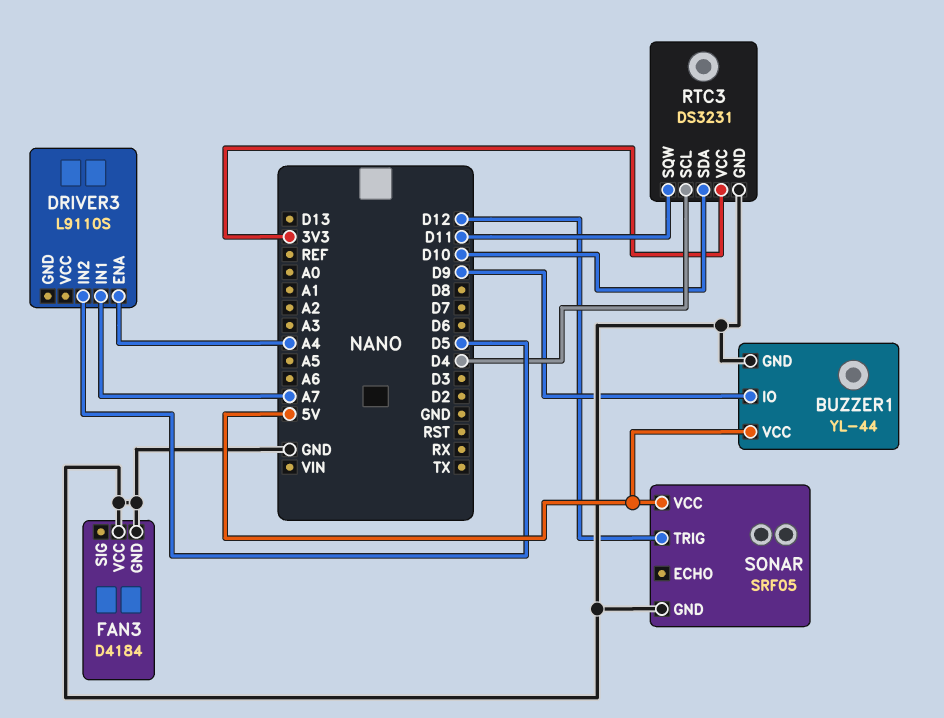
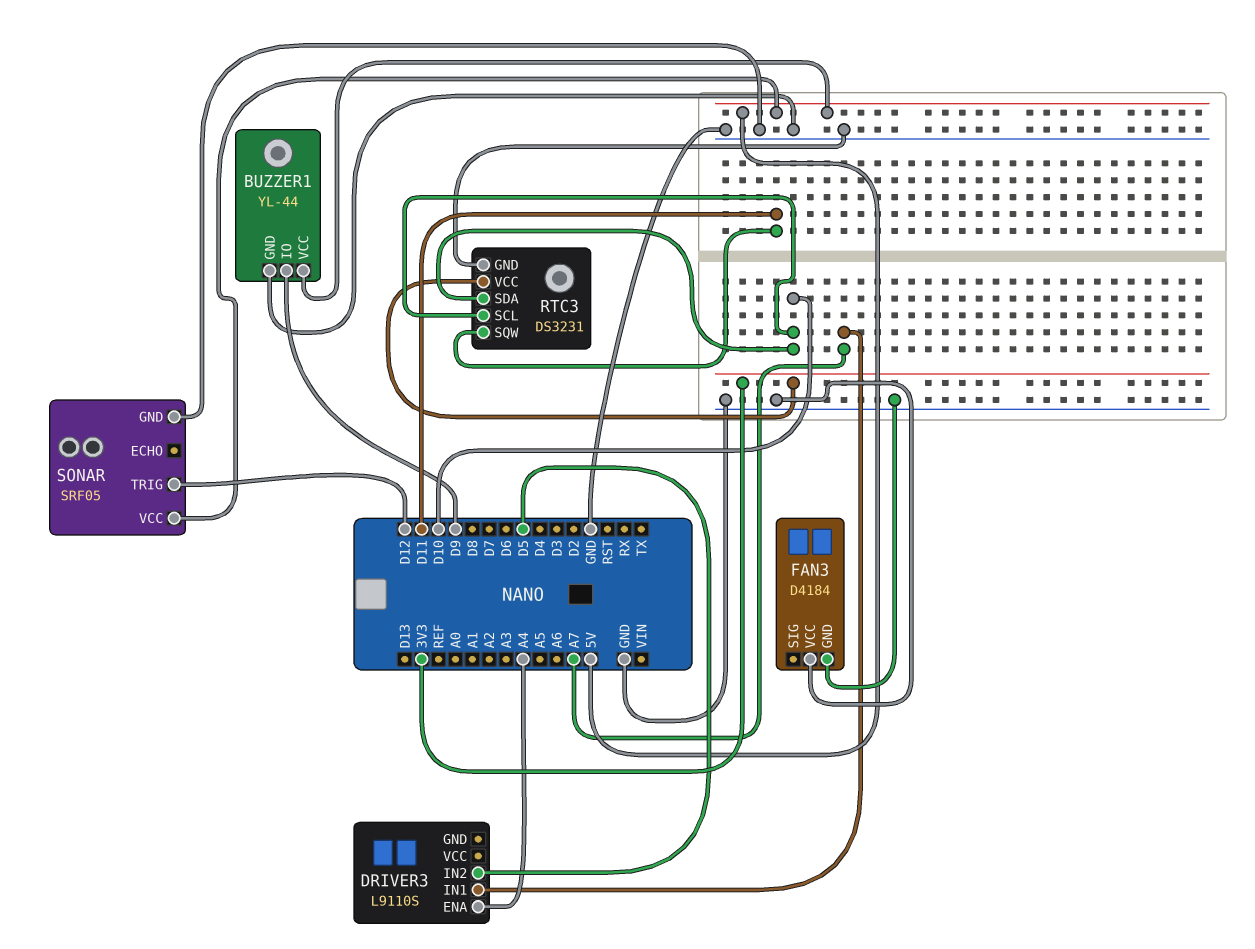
RTC3 pin SCL: D4 -> D10

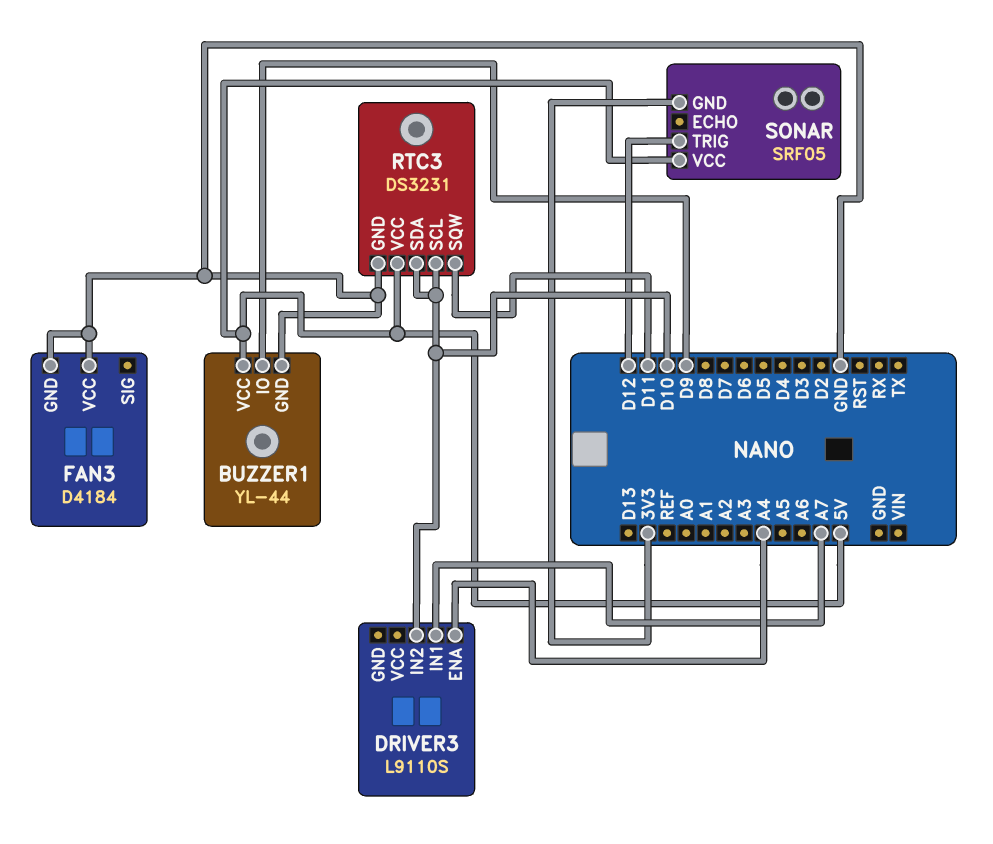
DRIVER3 pin IN2: D5 -> D10
RTC3 pin VCC: 3V3 -> 5V
SONAR pin GND: GND -> 3V3

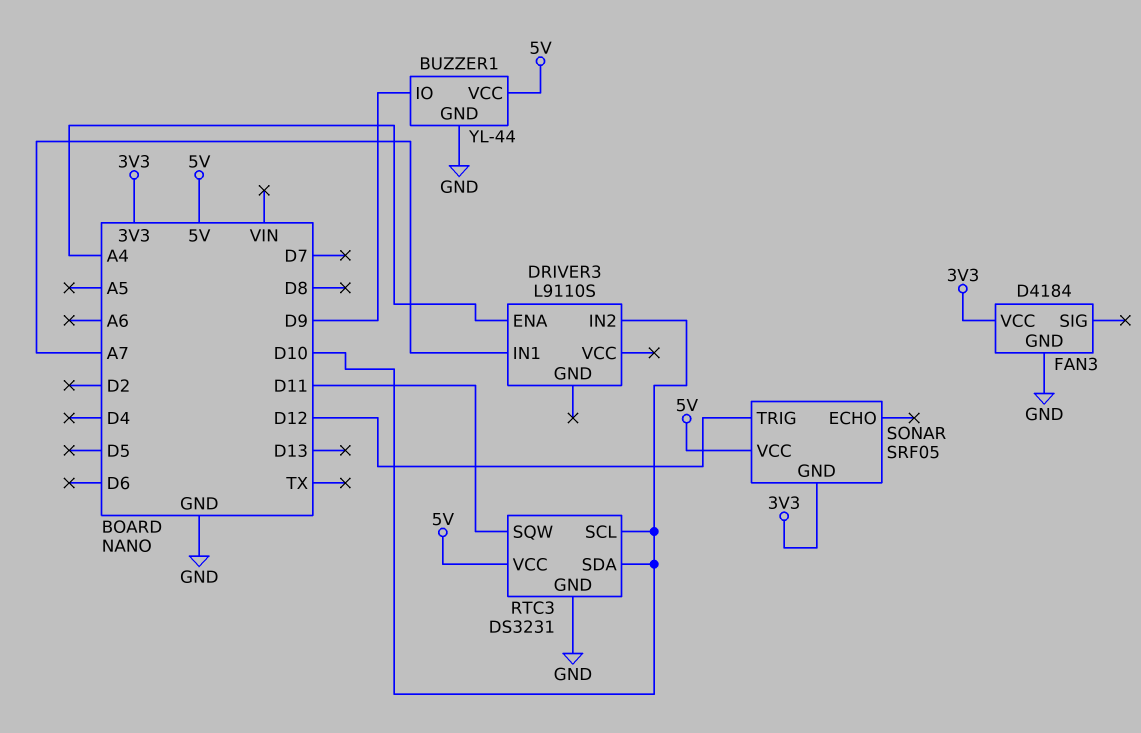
FAN3 pin VCC: GND -> 3V3

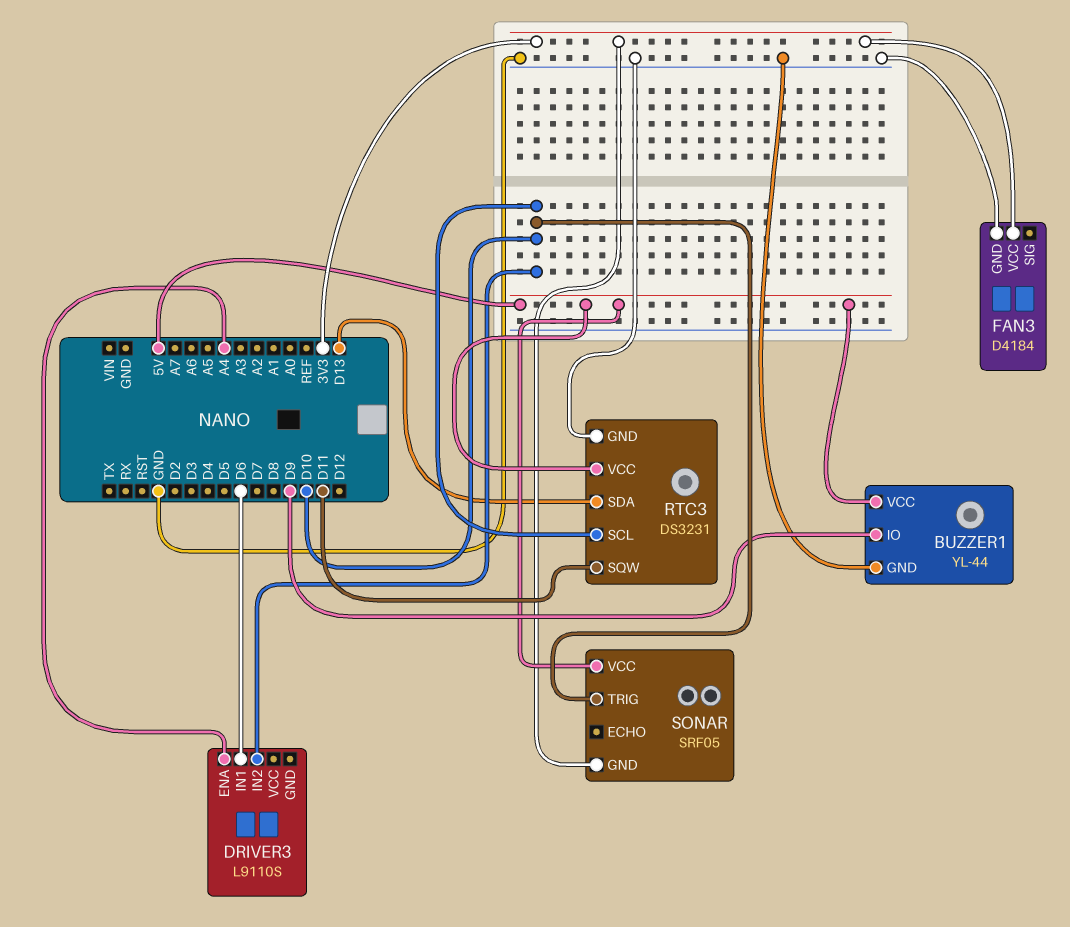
DRIVER3 pin IN1: A7 -> D6
RTC3 pin SDA: D10 -> D13
SONAR pin TRIG: D12 -> D10

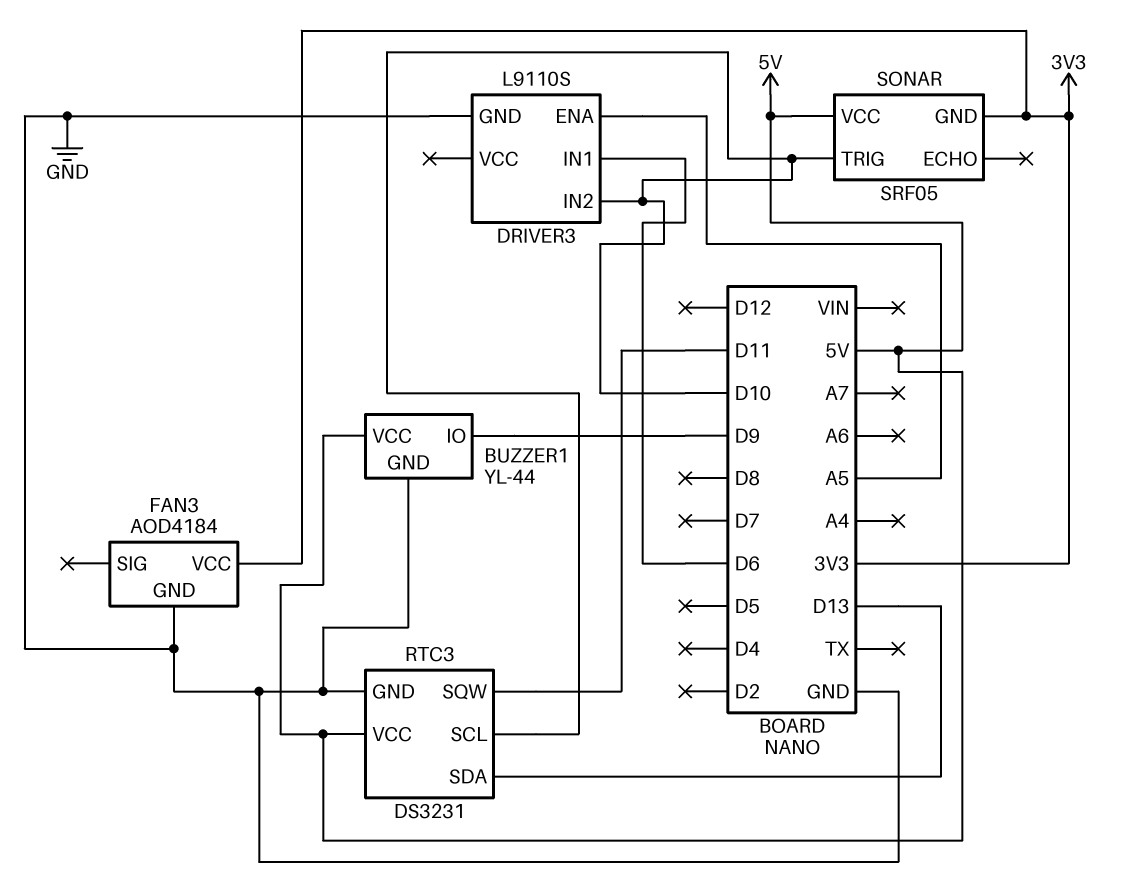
DRIVER3 pin ENA: A4 -> A5
DRIVER3 pin GND: none -> GND
FAN3: D4184 -> AOD4184

